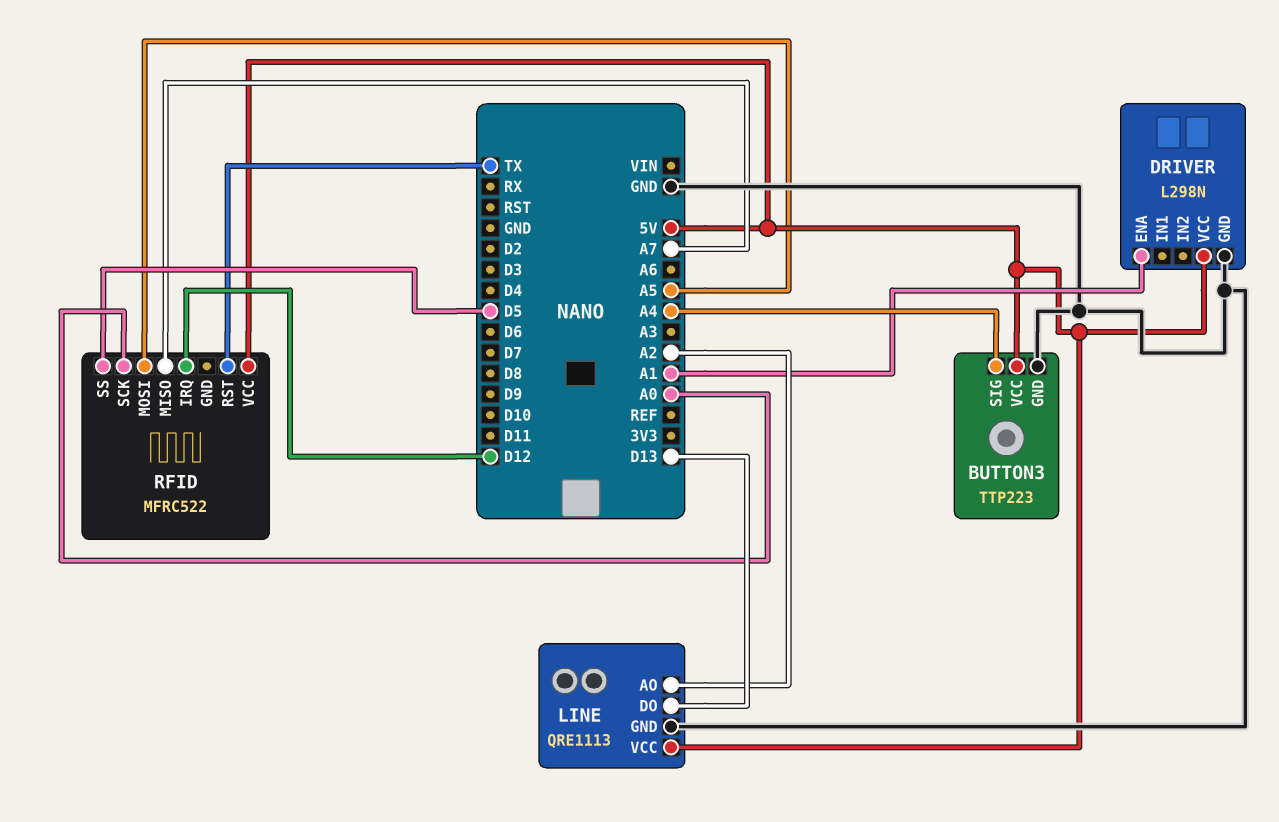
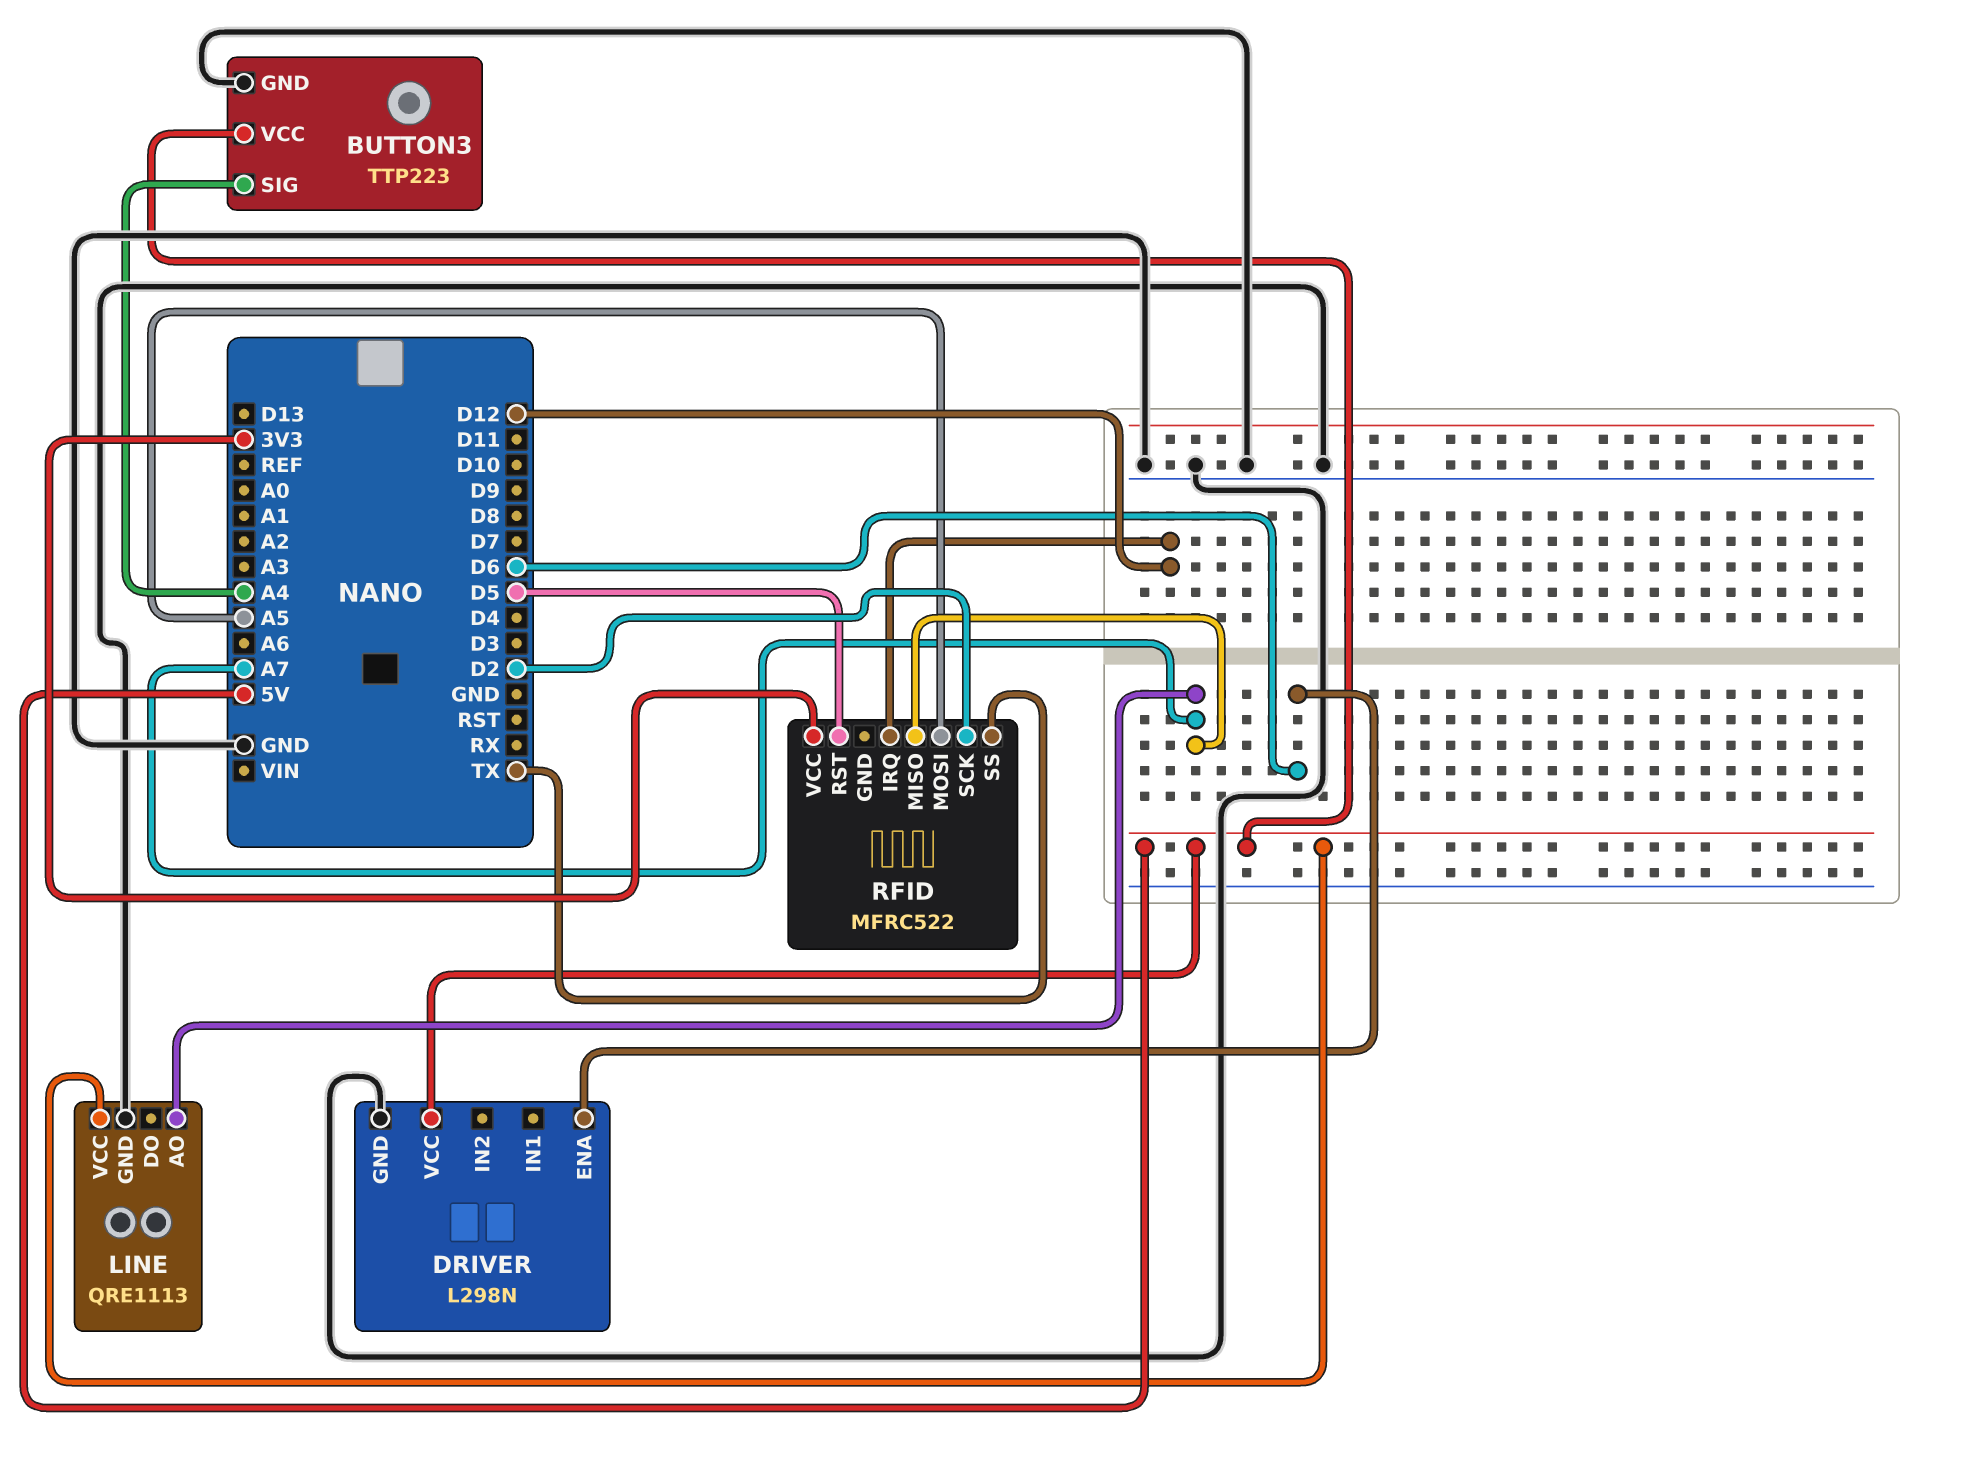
DRIVER pin ENA: A1 -> D6
LINE pin AO: A2 -> A7
LINE pin DO: D13 -> none
RFID pin RST: TX -> D5
RFID pin SCK: A0 -> D2
RFID pin SS: D5 -> TX
RFID pin VCC: 5V -> 3V3

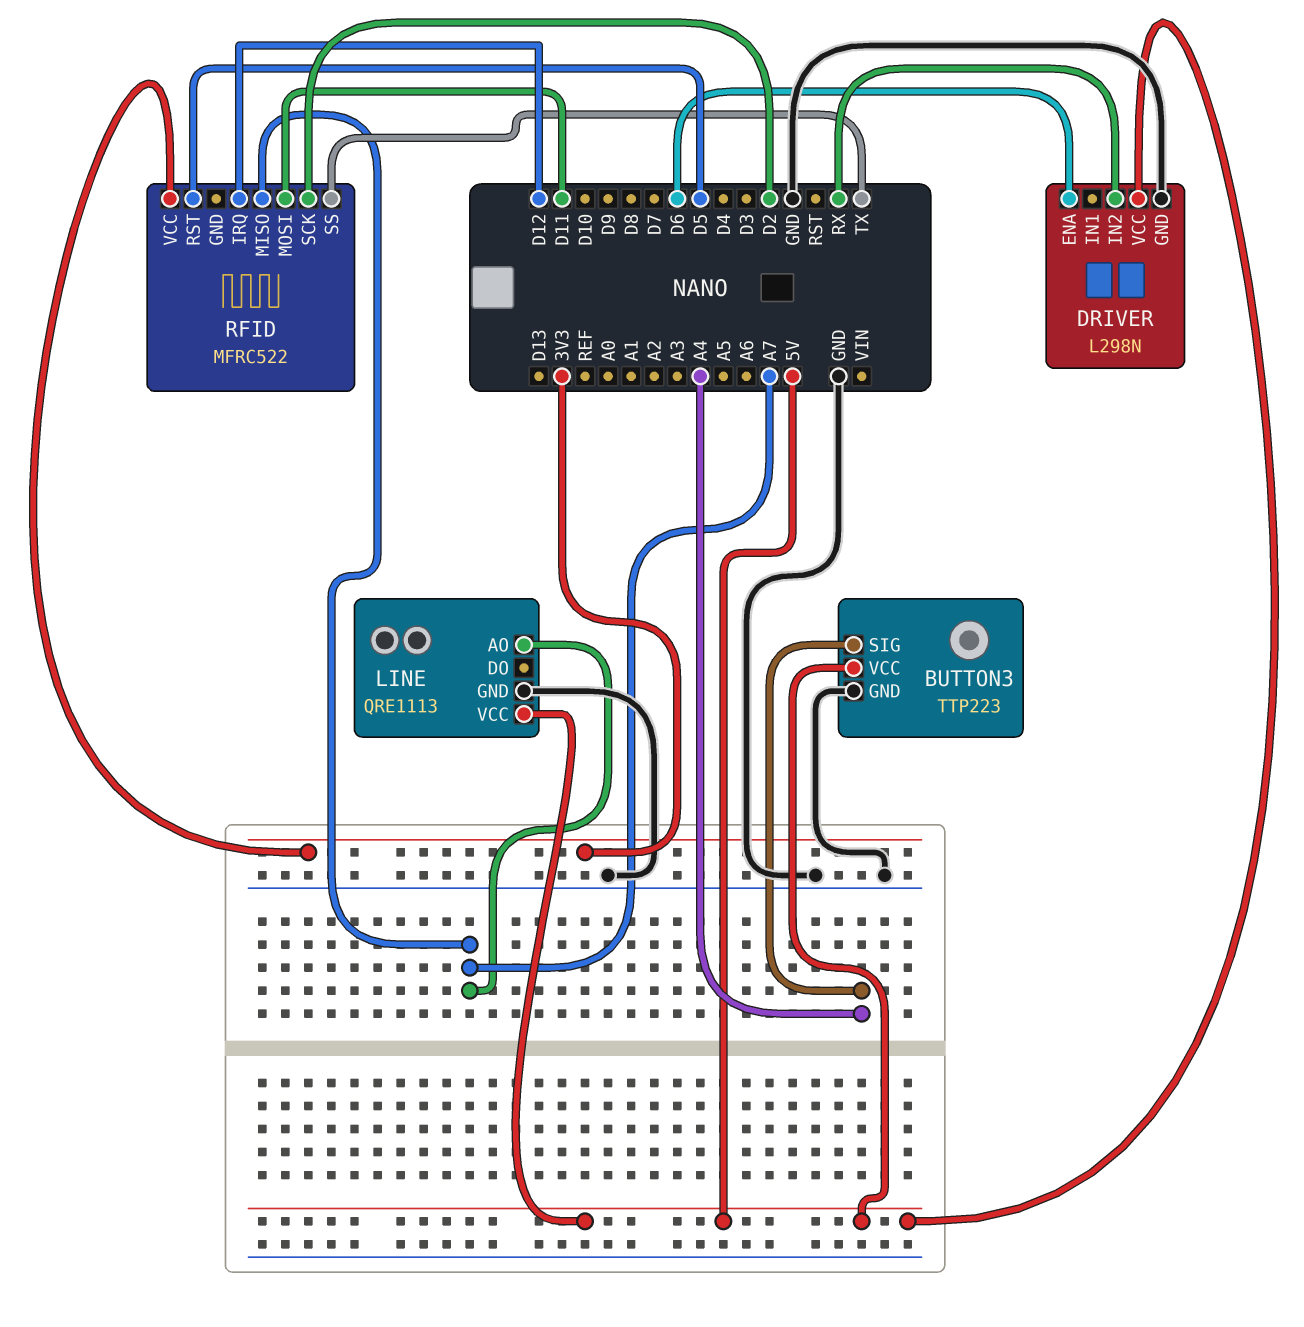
DRIVER pin IN2: none -> RX
RFID pin MOSI: A5 -> D11

